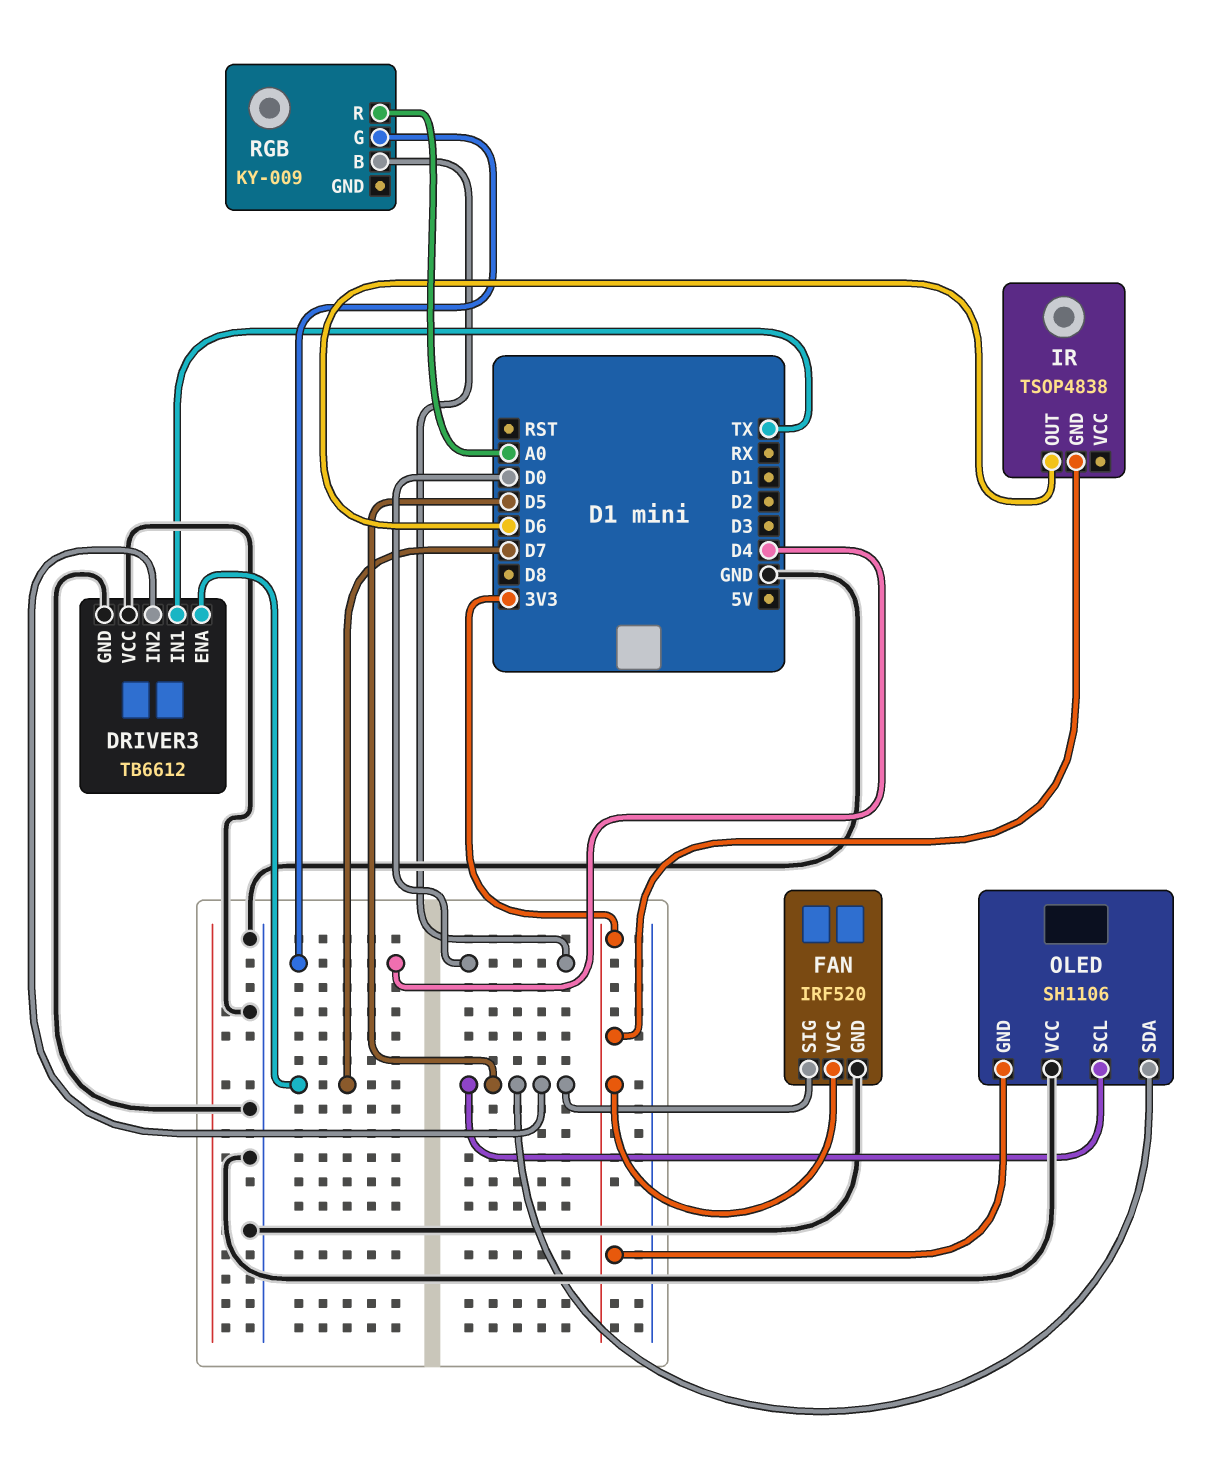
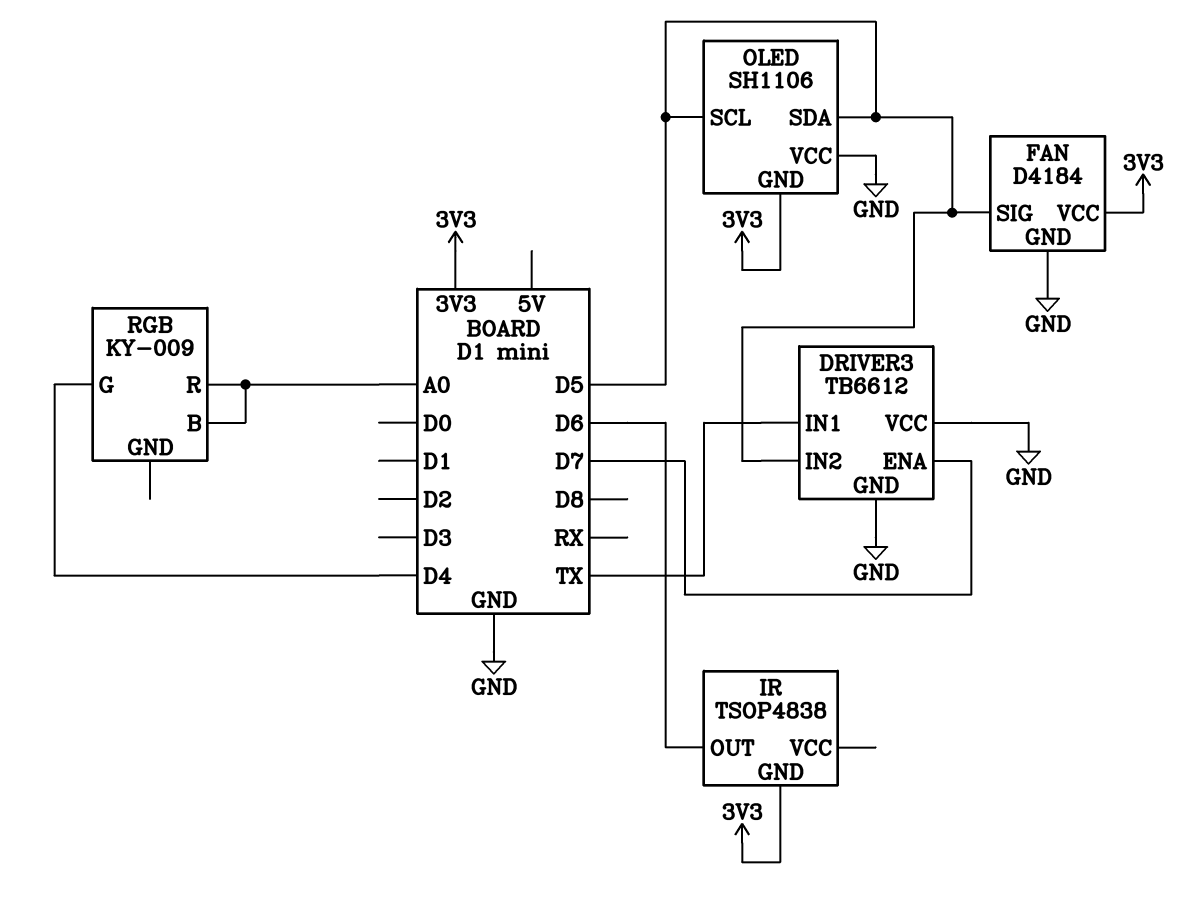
FAN: IRF520 -> D4184
RGB pin B: D0 -> A0

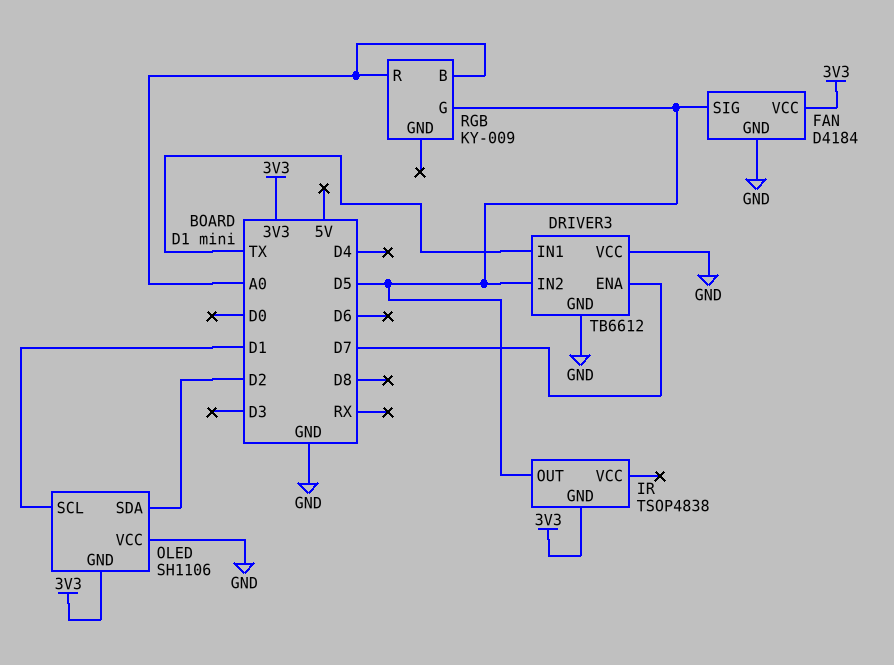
IR pin OUT: D6 -> D5
OLED pin SCL: D5 -> D1
OLED pin SDA: D5 -> D2
RGB pin G: D4 -> D5

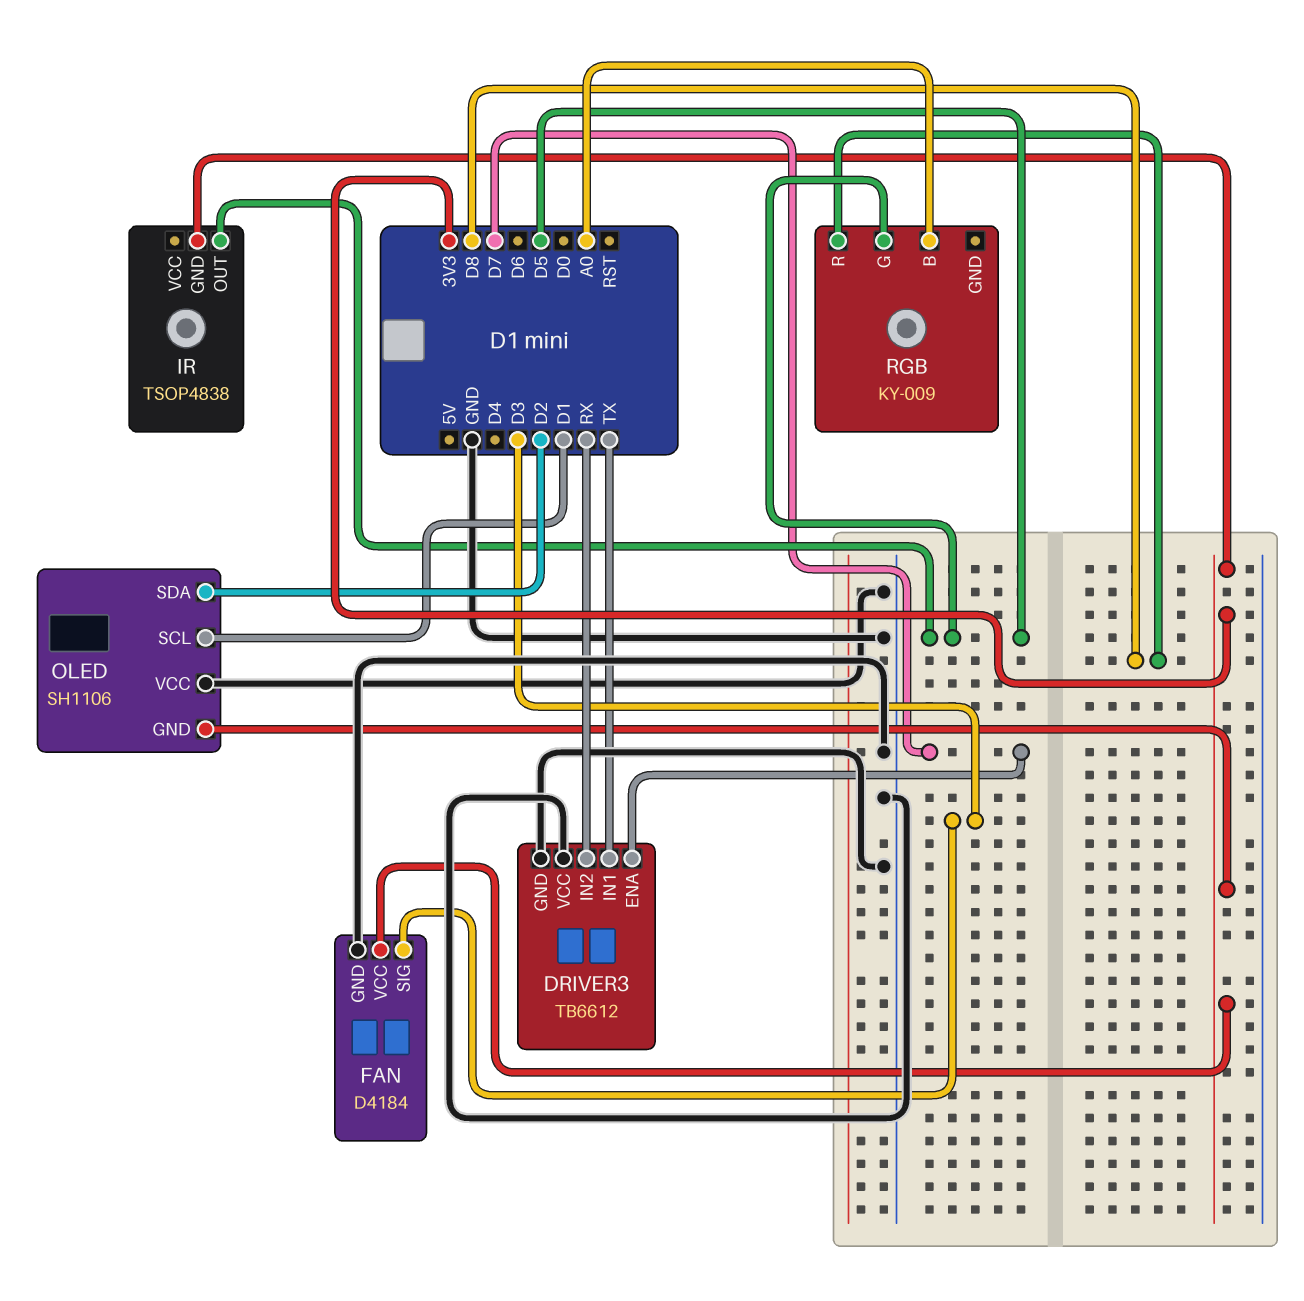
DRIVER3 pin IN2: D5 -> RX
FAN pin SIG: D5 -> D3
RGB pin R: A0 -> D8

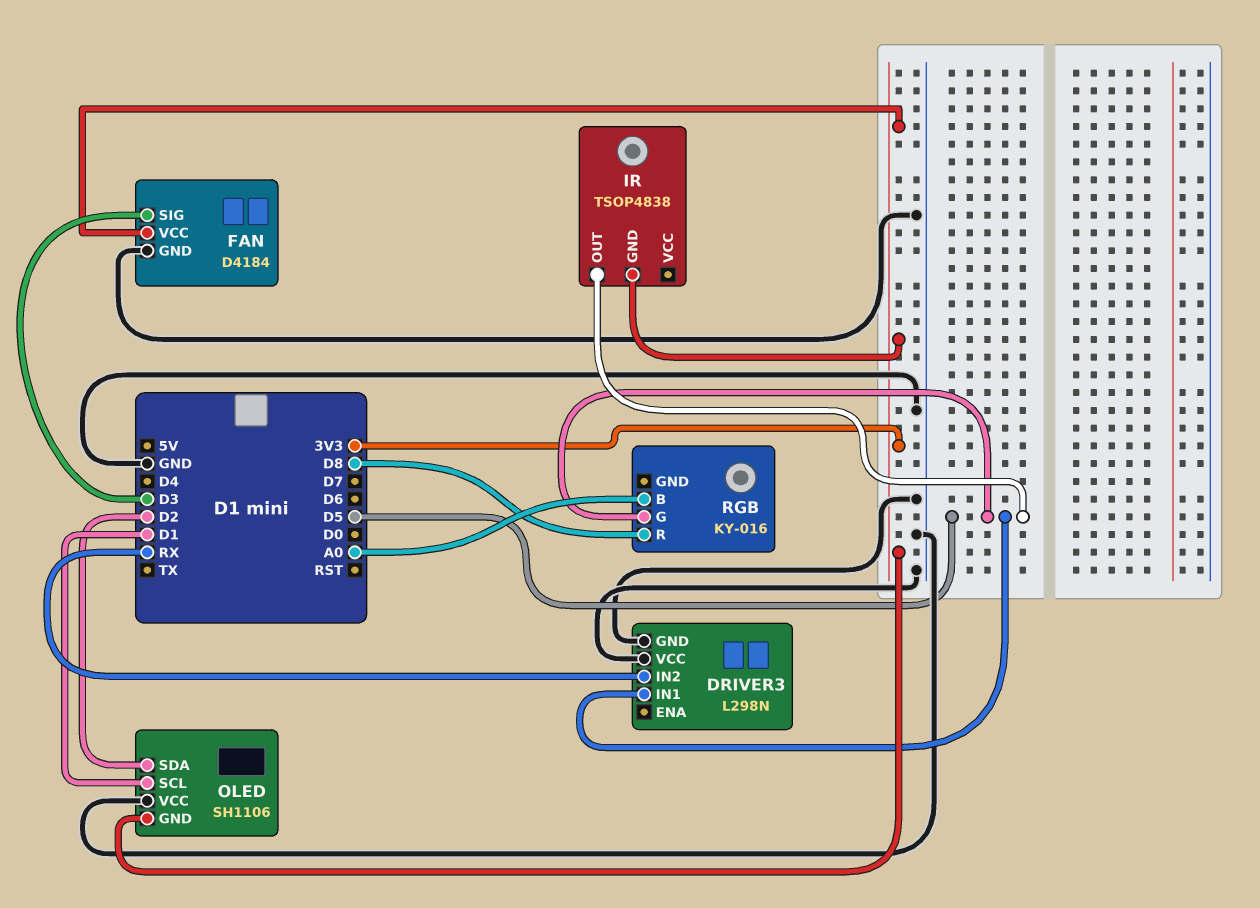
DRIVER3: TB6612 -> L298N
DRIVER3 pin ENA: D7 -> none
DRIVER3 pin IN1: TX -> D5
RGB: KY-009 -> KY-016

